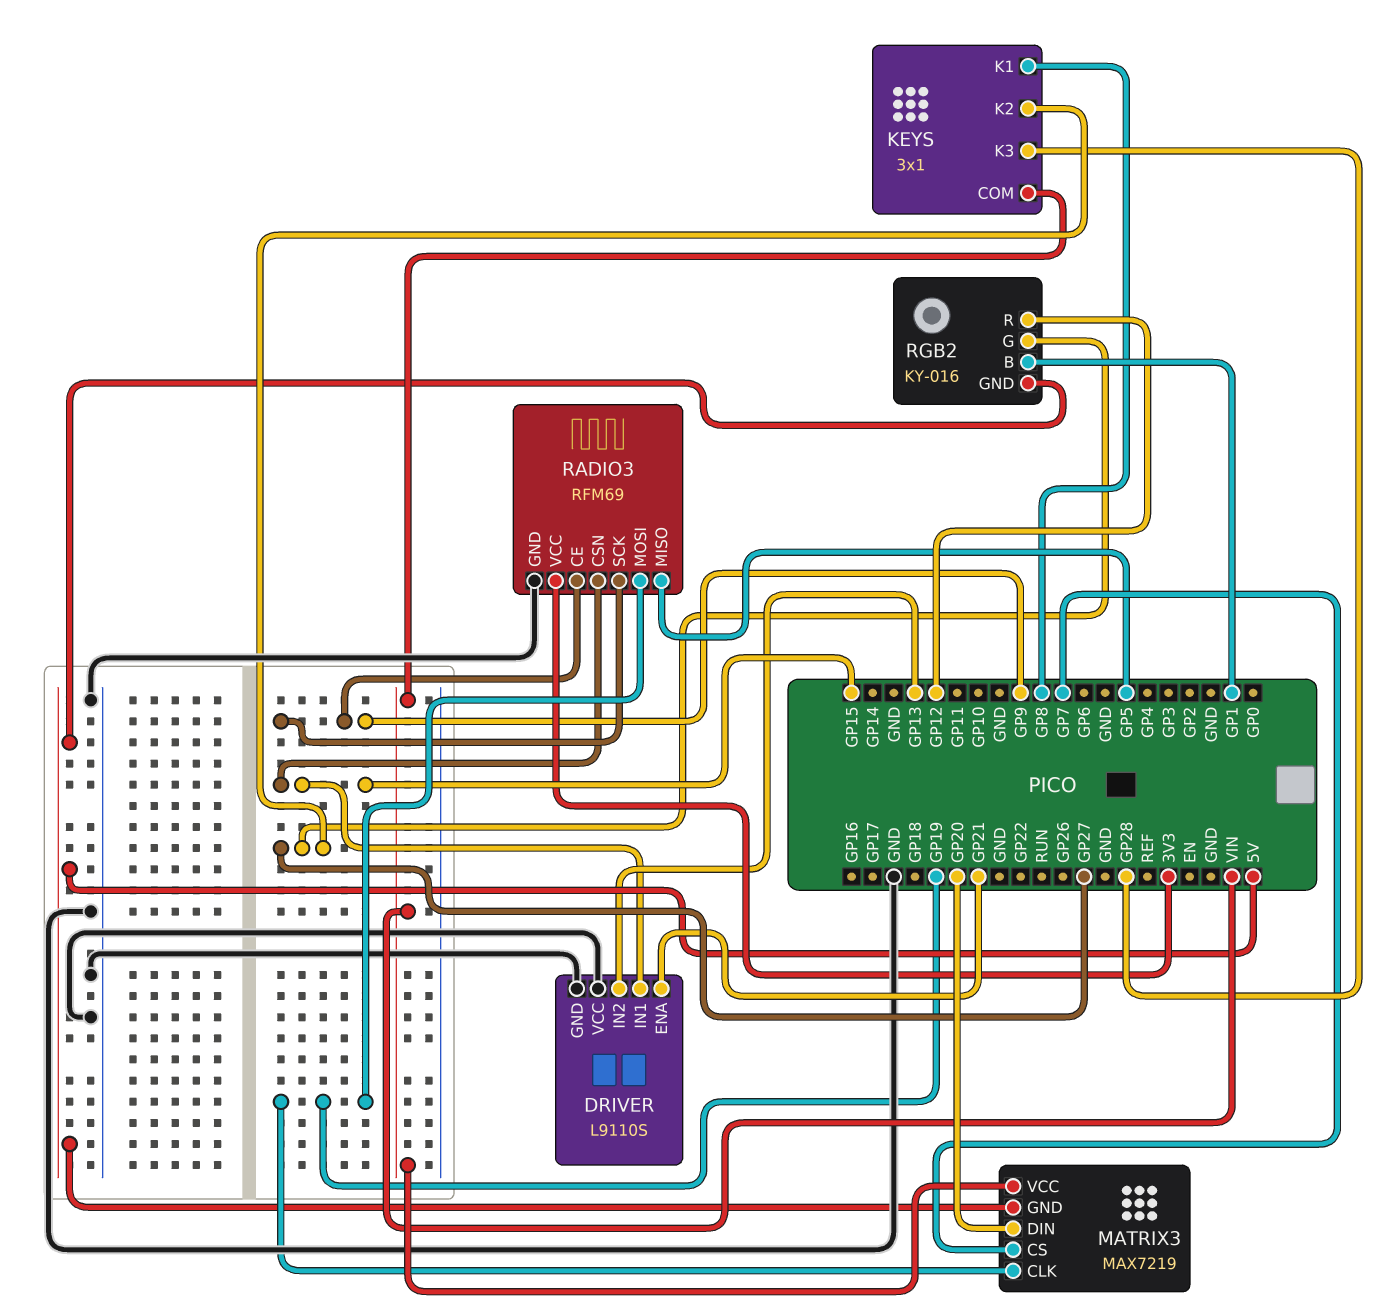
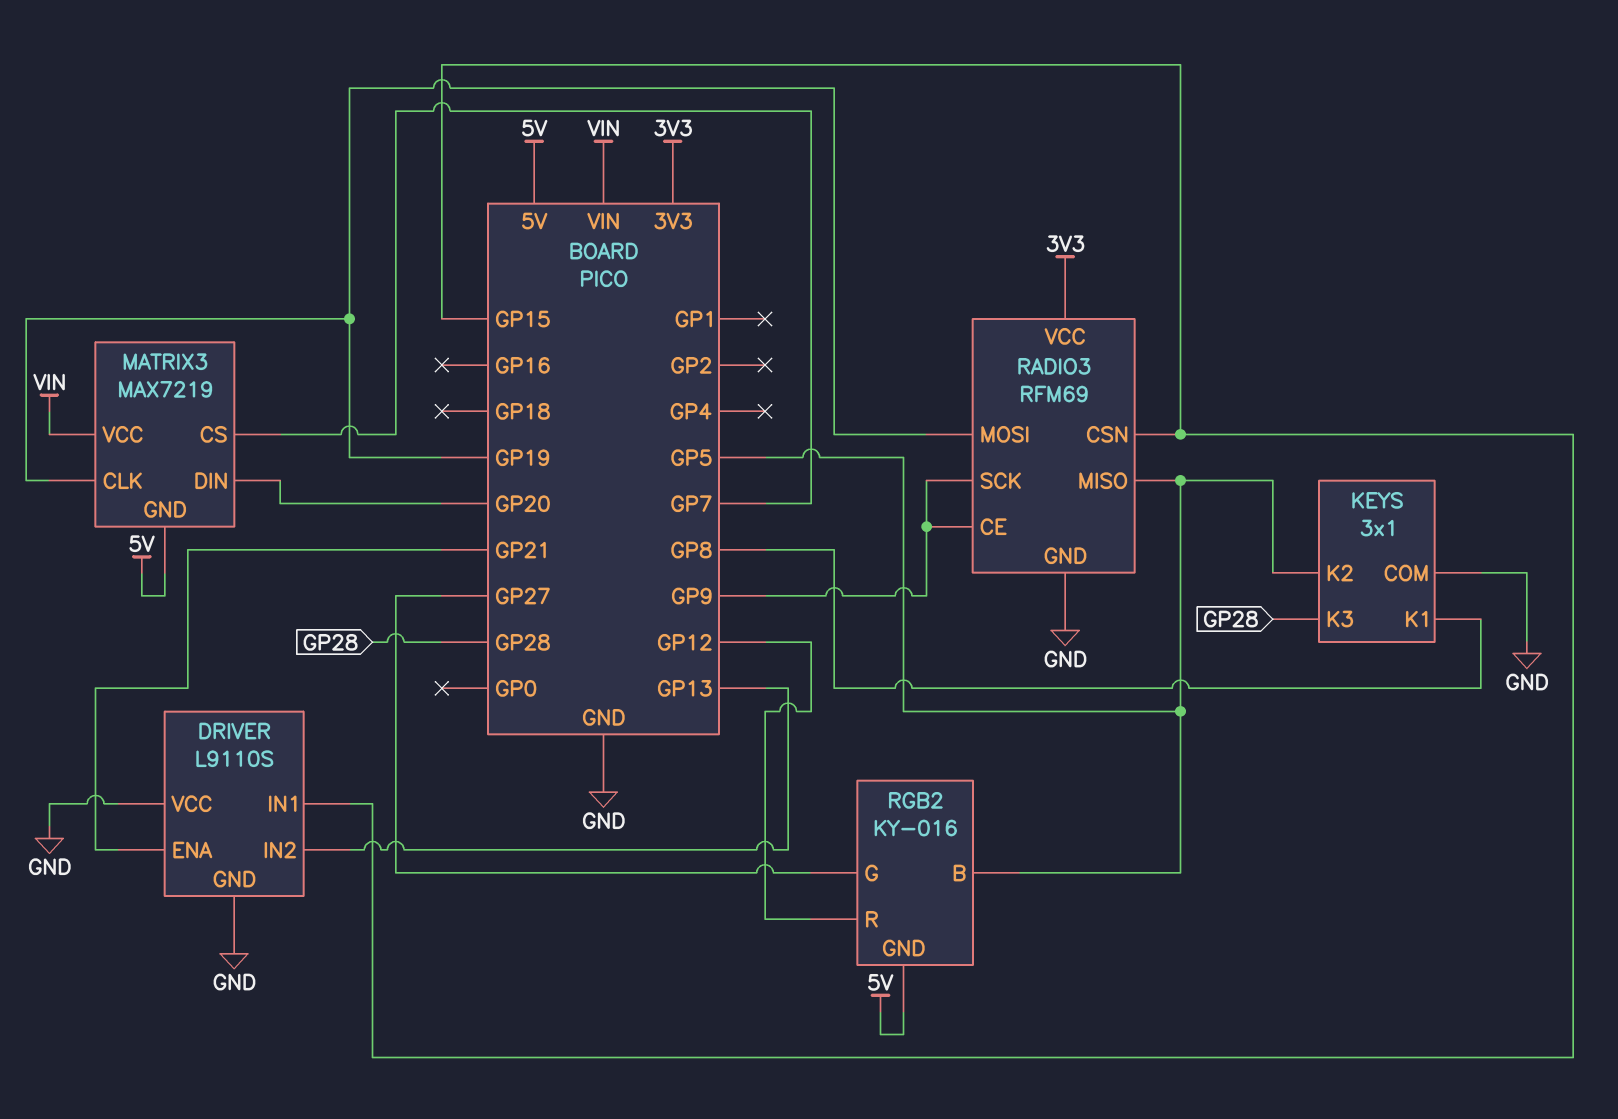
KEYS pin COM: VIN -> GND
KEYS pin K2: GP27 -> GP5
RGB2 pin B: GP1 -> GP5

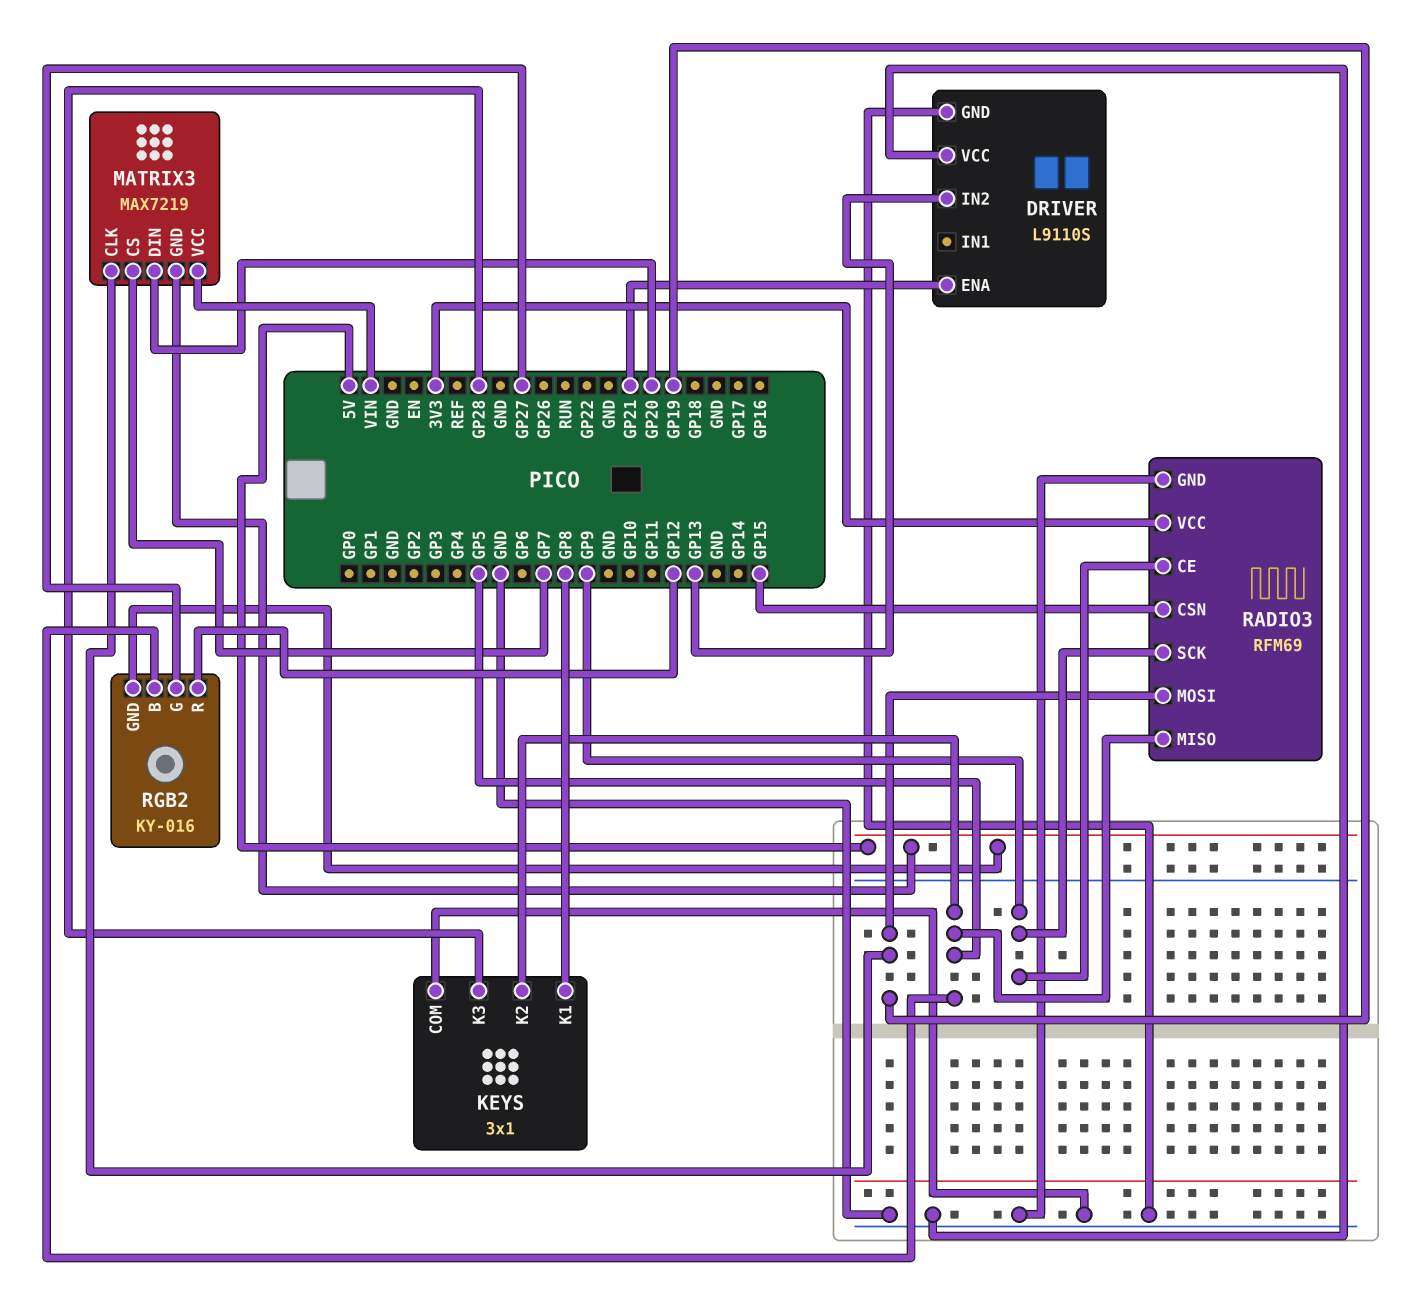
DRIVER pin IN1: GP15 -> none

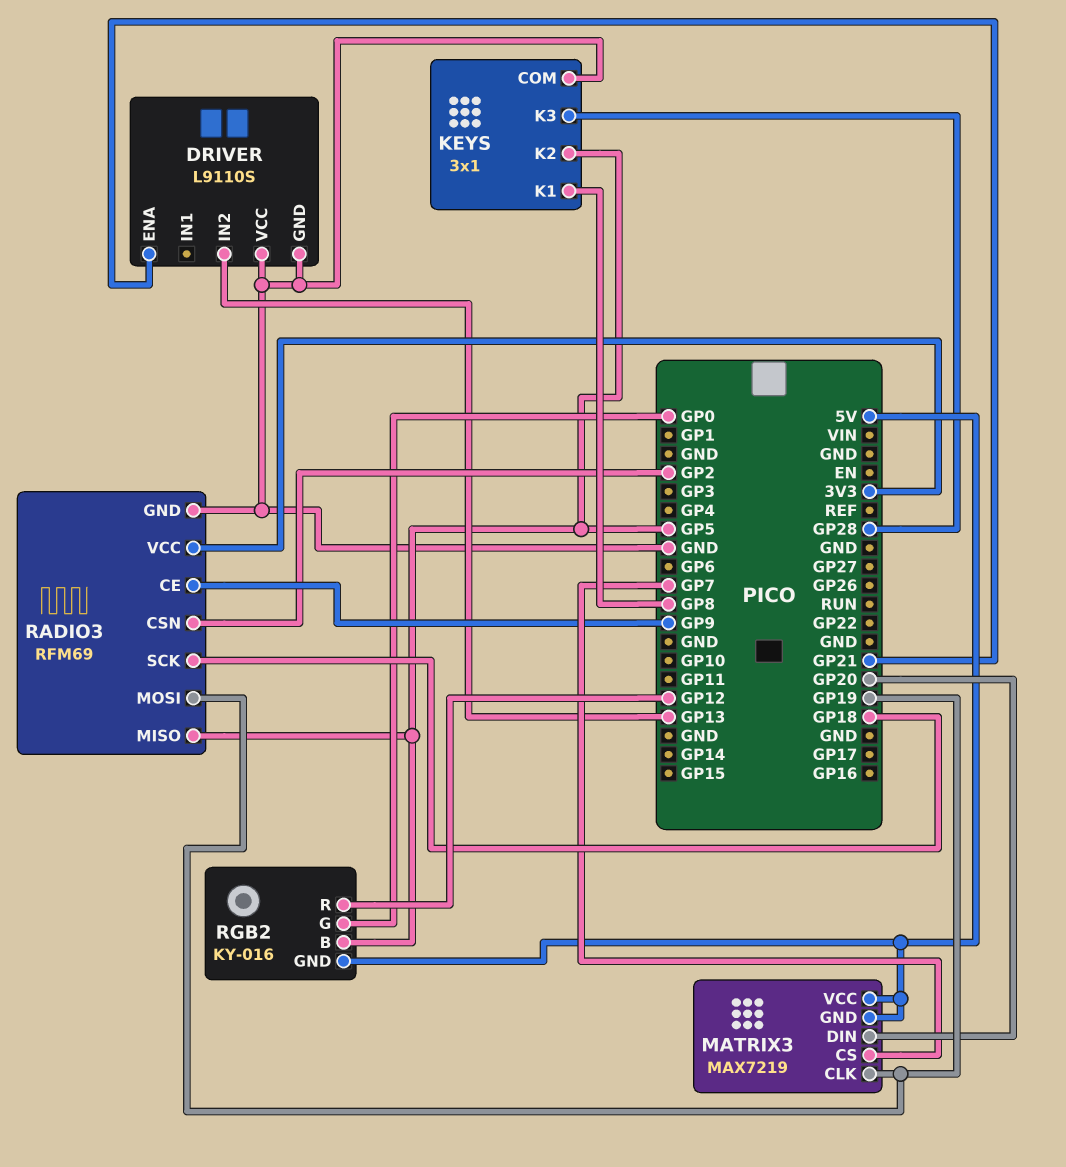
MATRIX3 pin VCC: VIN -> 5V
RADIO3 pin CSN: GP15 -> GP2
RADIO3 pin SCK: GP9 -> GP18
RGB2 pin G: GP27 -> GP0

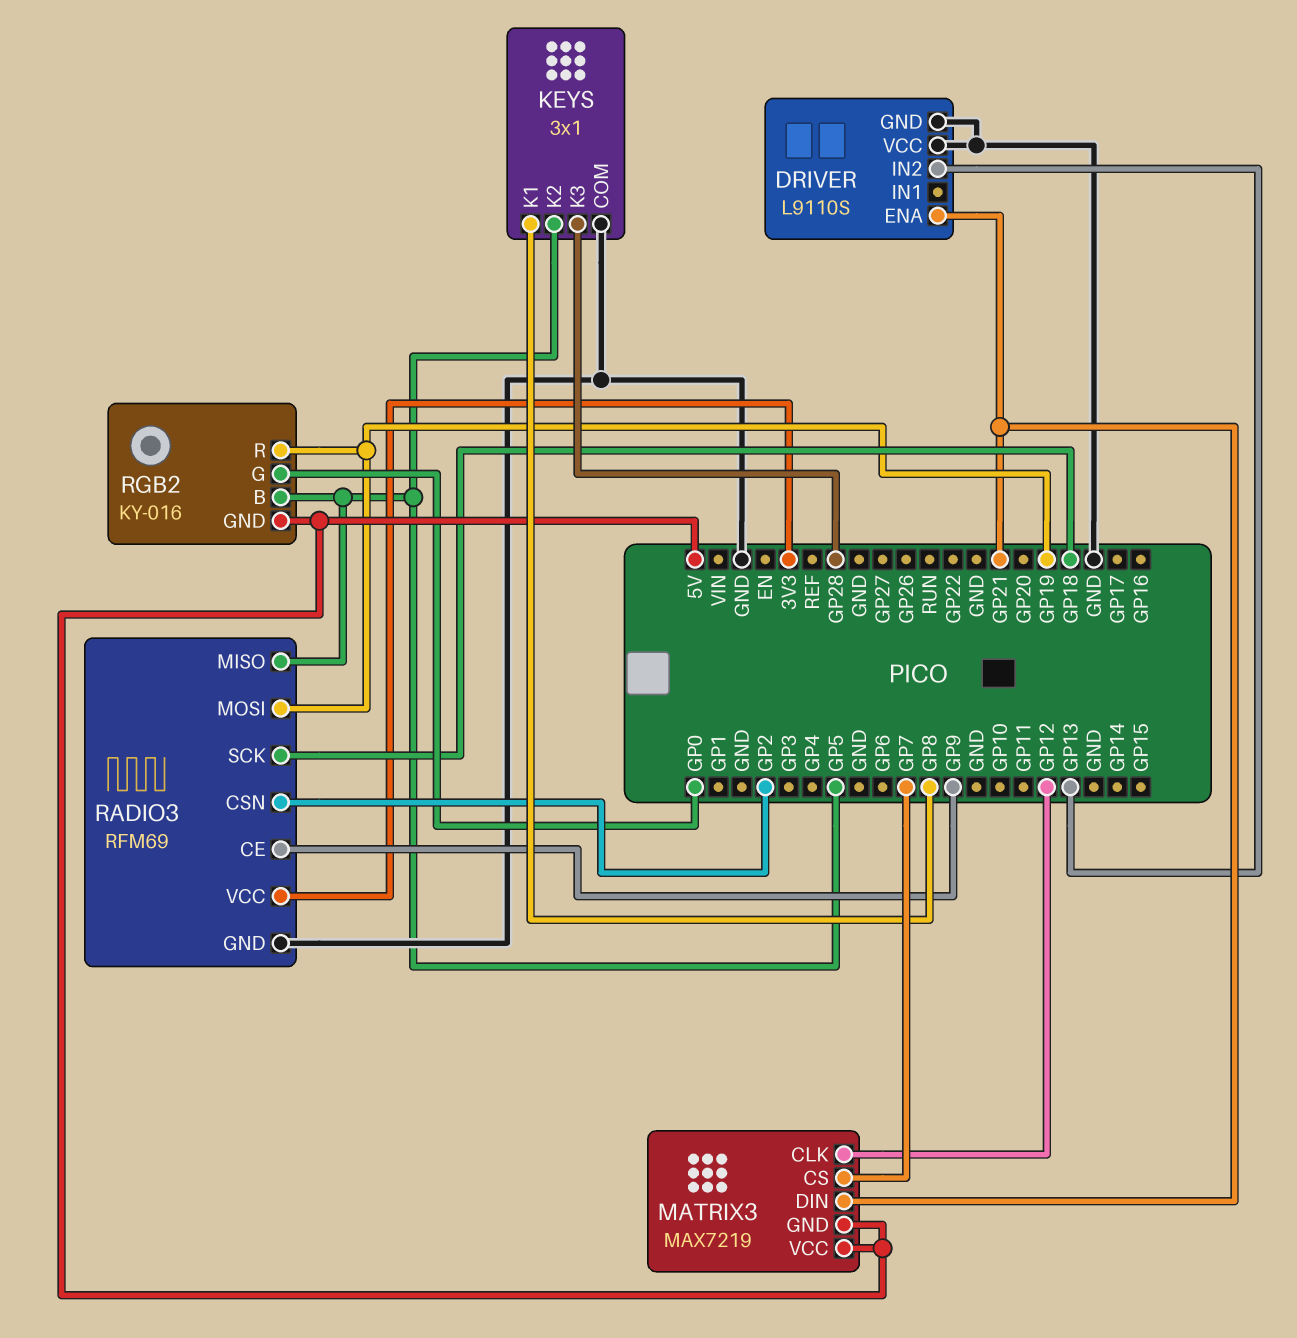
MATRIX3 pin CLK: GP19 -> GP12
MATRIX3 pin DIN: GP20 -> GP21
RGB2 pin R: GP12 -> GP19

